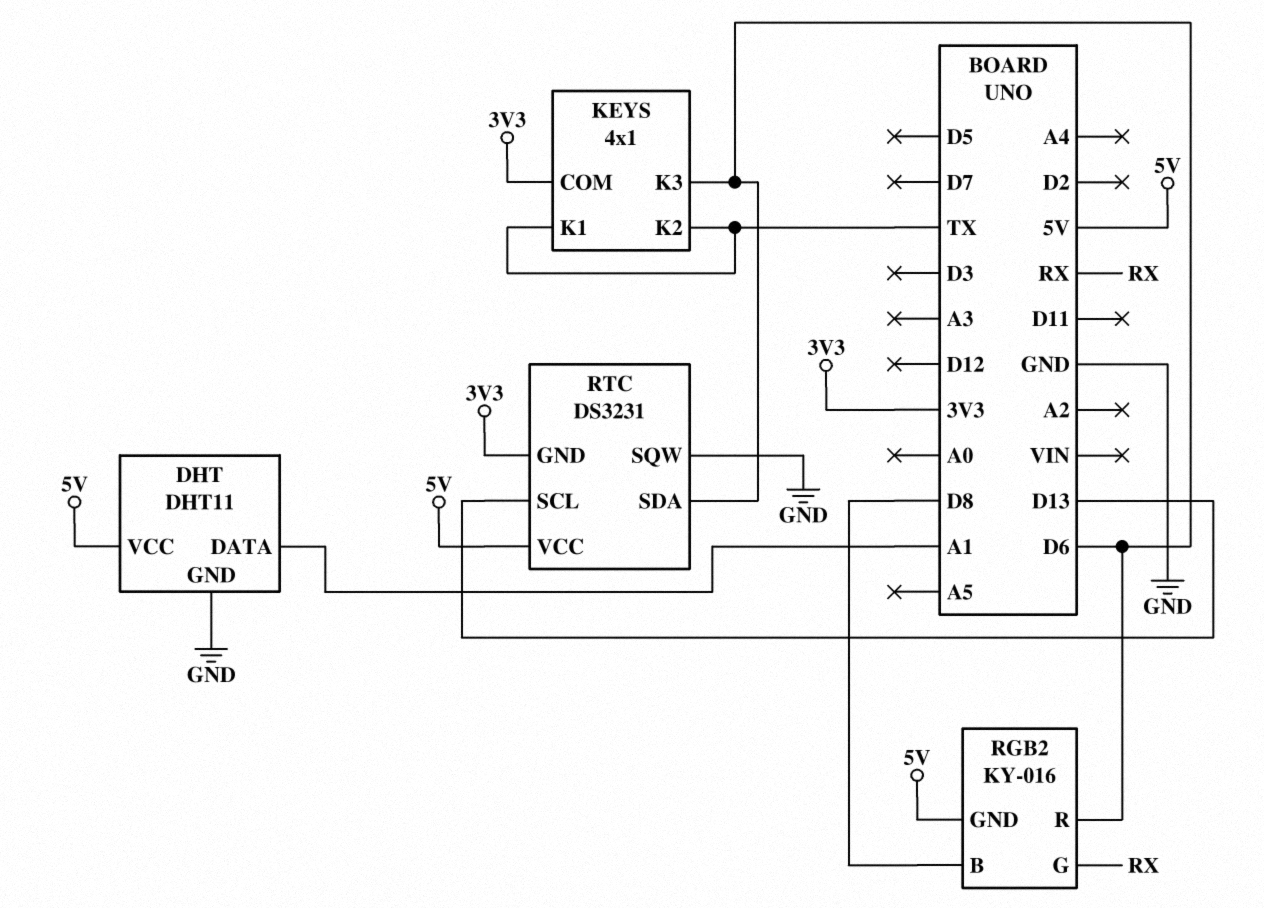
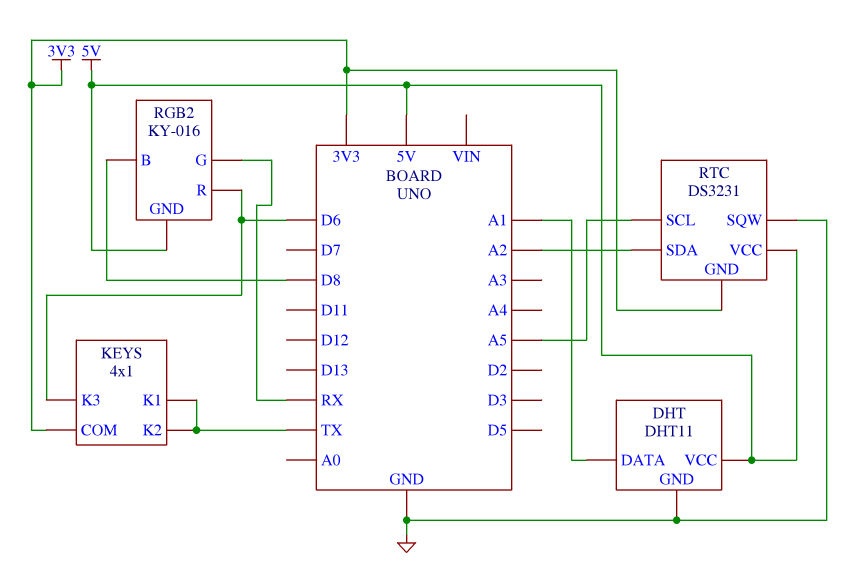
RTC pin SCL: D13 -> A5
RTC pin SDA: D6 -> A2

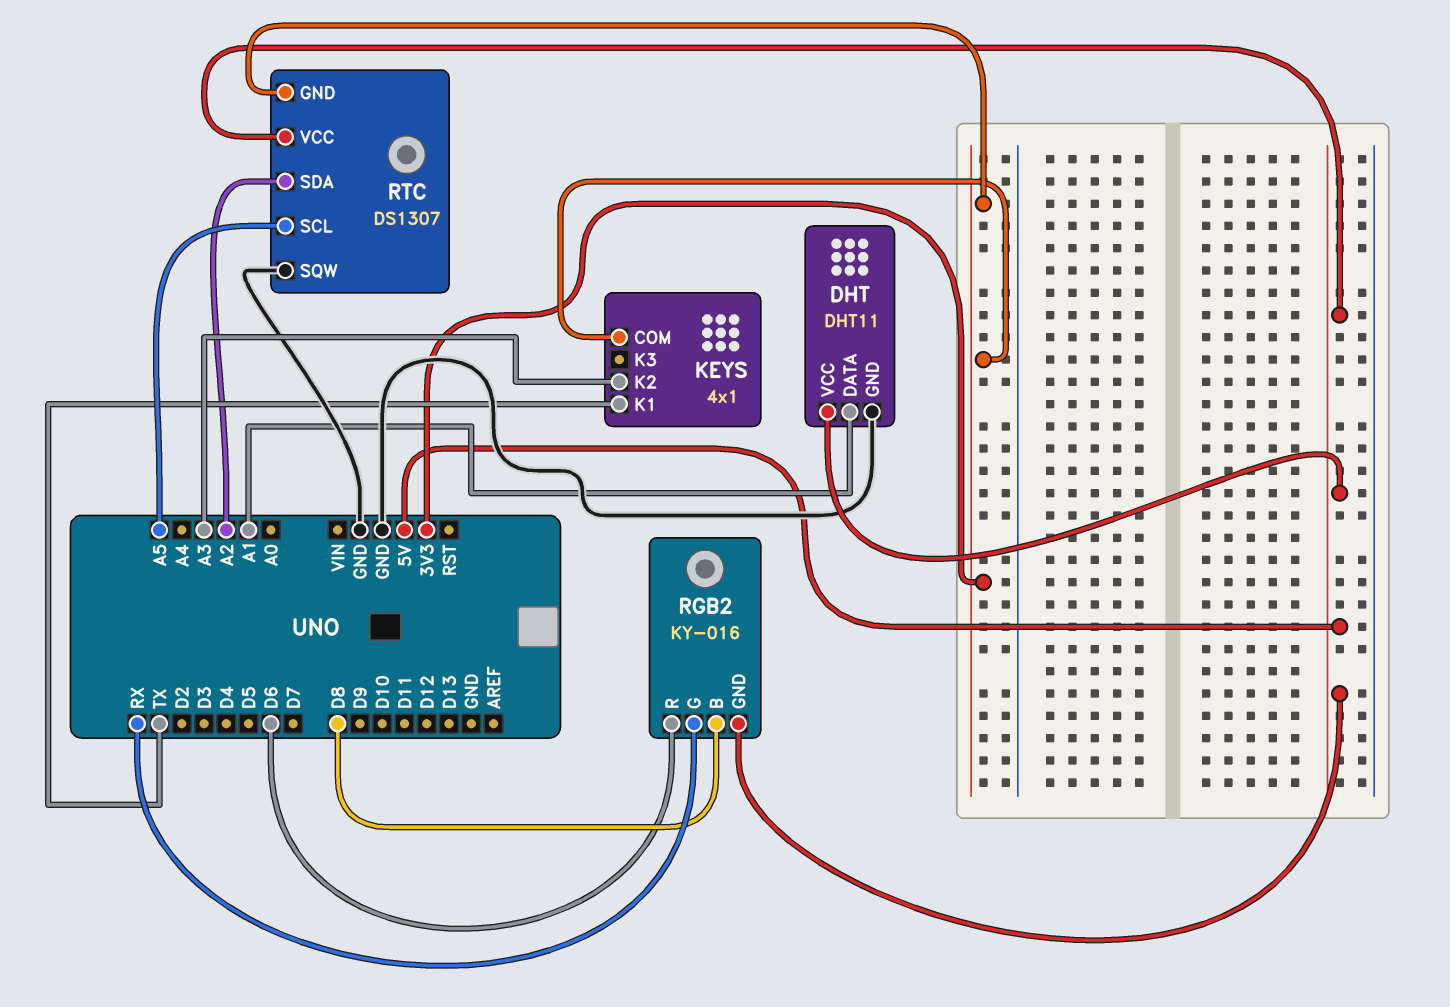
KEYS pin K2: TX -> A3
KEYS pin K3: D6 -> none
RTC: DS3231 -> DS1307

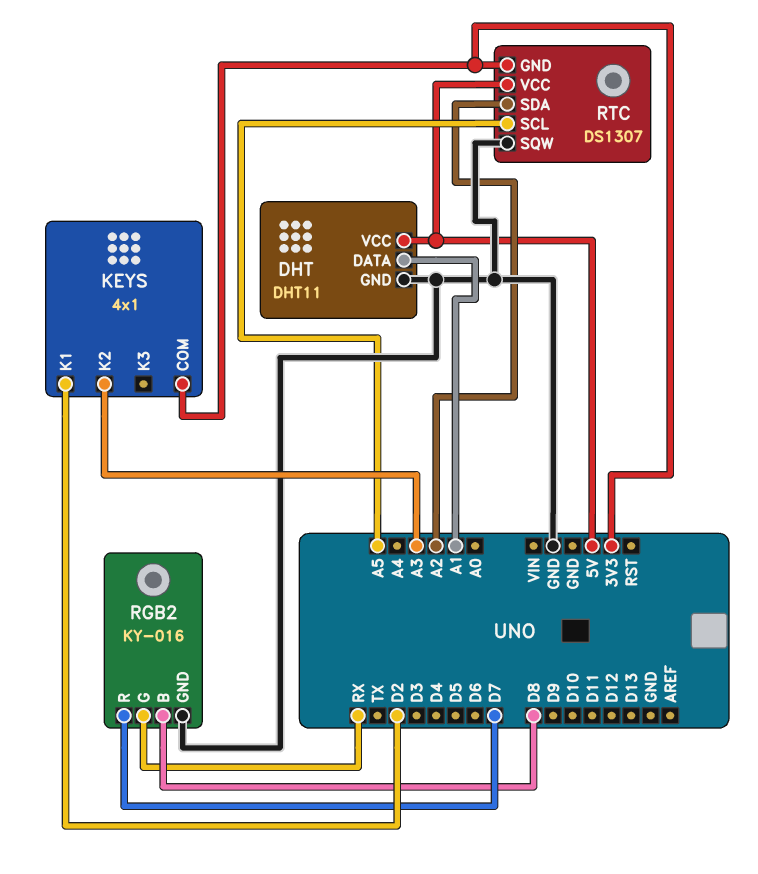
KEYS pin K1: TX -> D2
RGB2 pin GND: 5V -> GND
RGB2 pin R: D6 -> D7

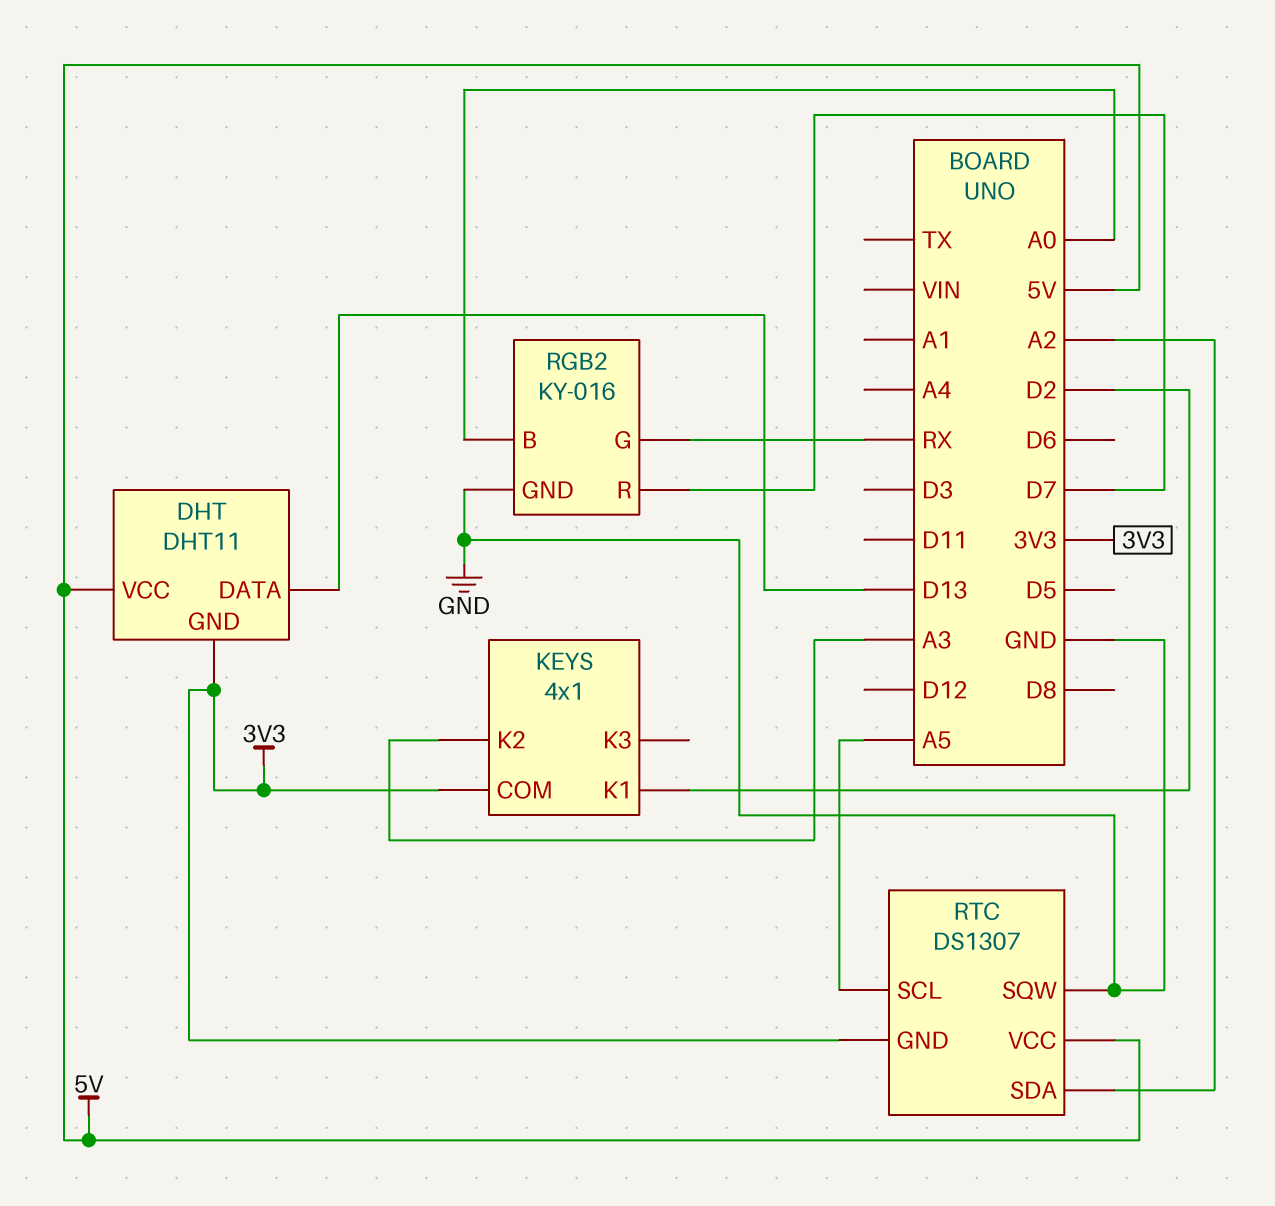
DHT pin DATA: A1 -> D13
DHT pin GND: GND -> 3V3
RGB2 pin B: D8 -> A0

